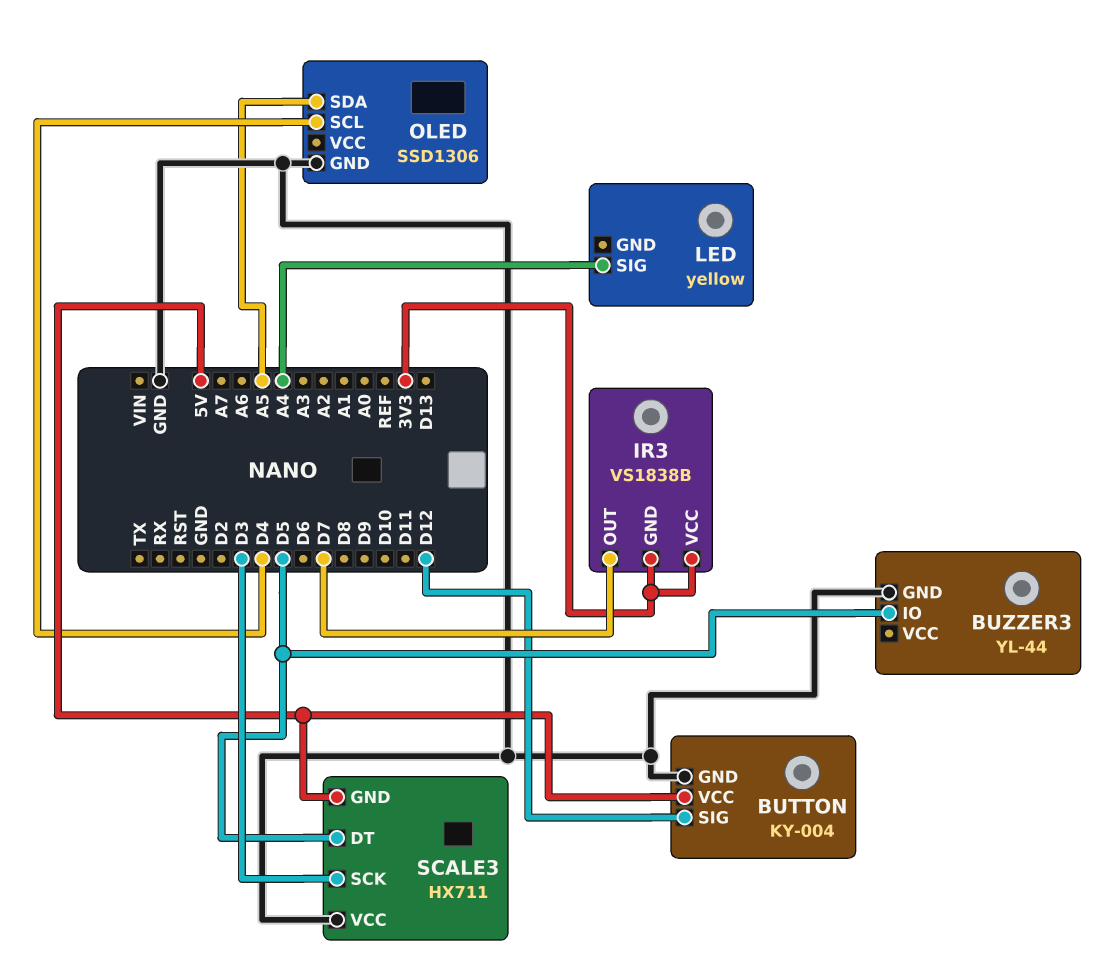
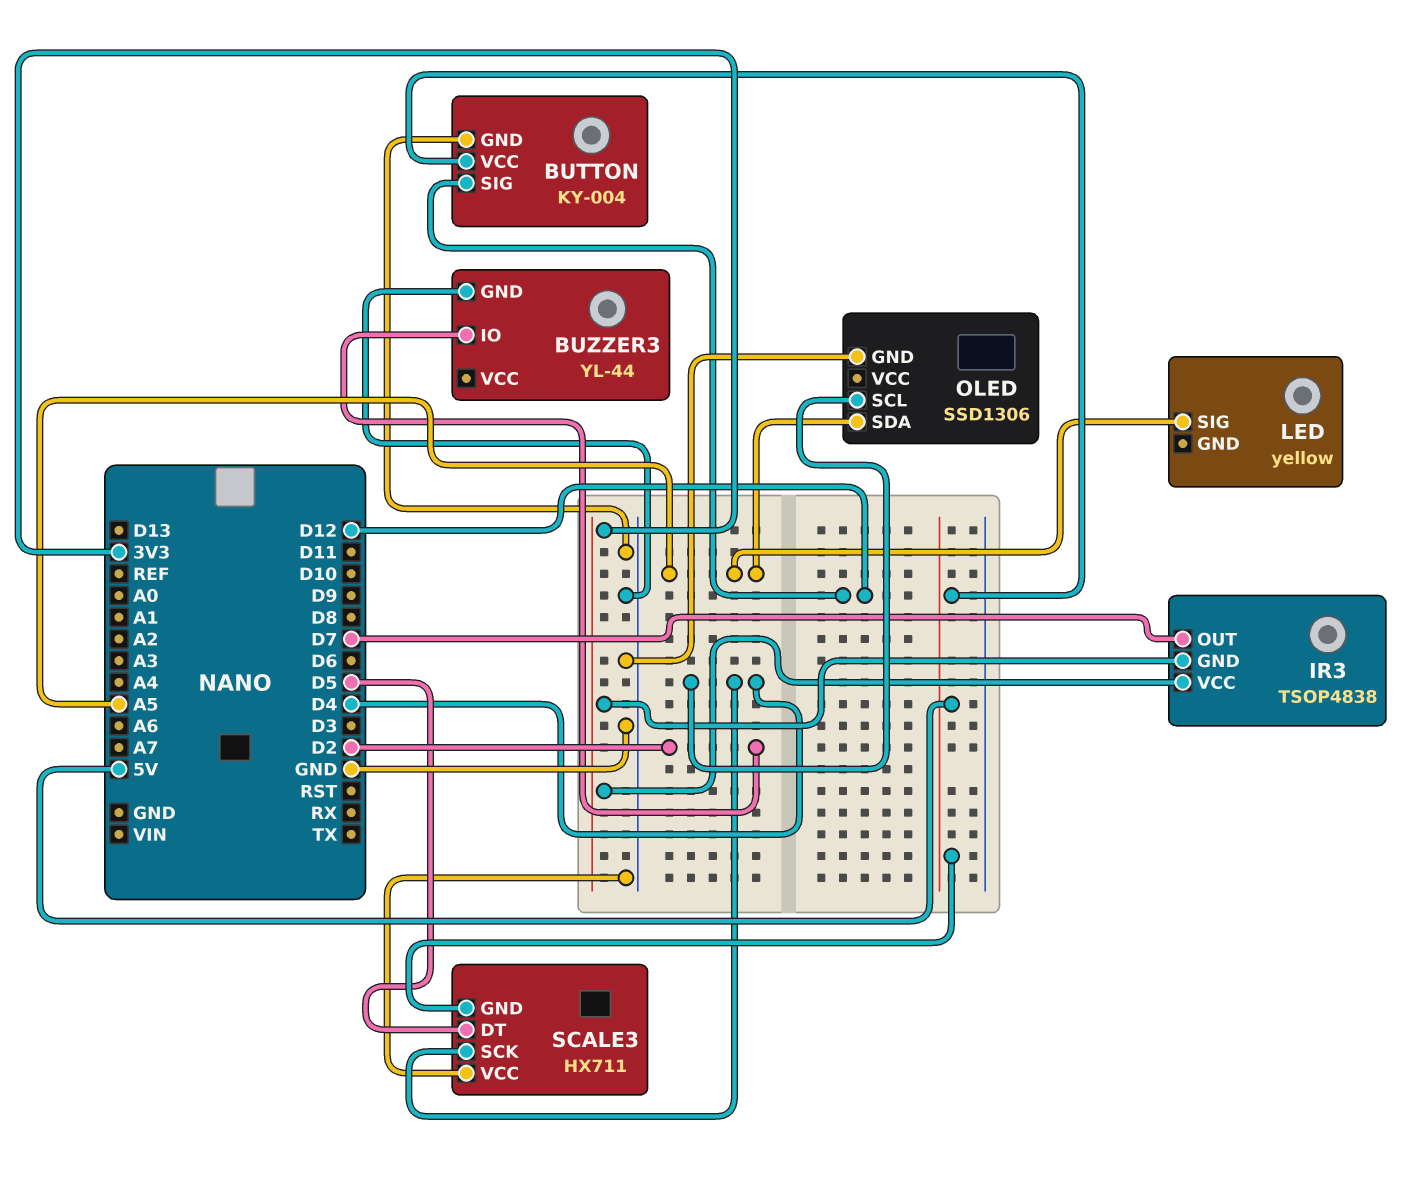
BUZZER3 pin IO: D5 -> D2
IR3: VS1838B -> TSOP4838
LED pin SIG: A4 -> A5
SCALE3 pin SCK: D3 -> D4

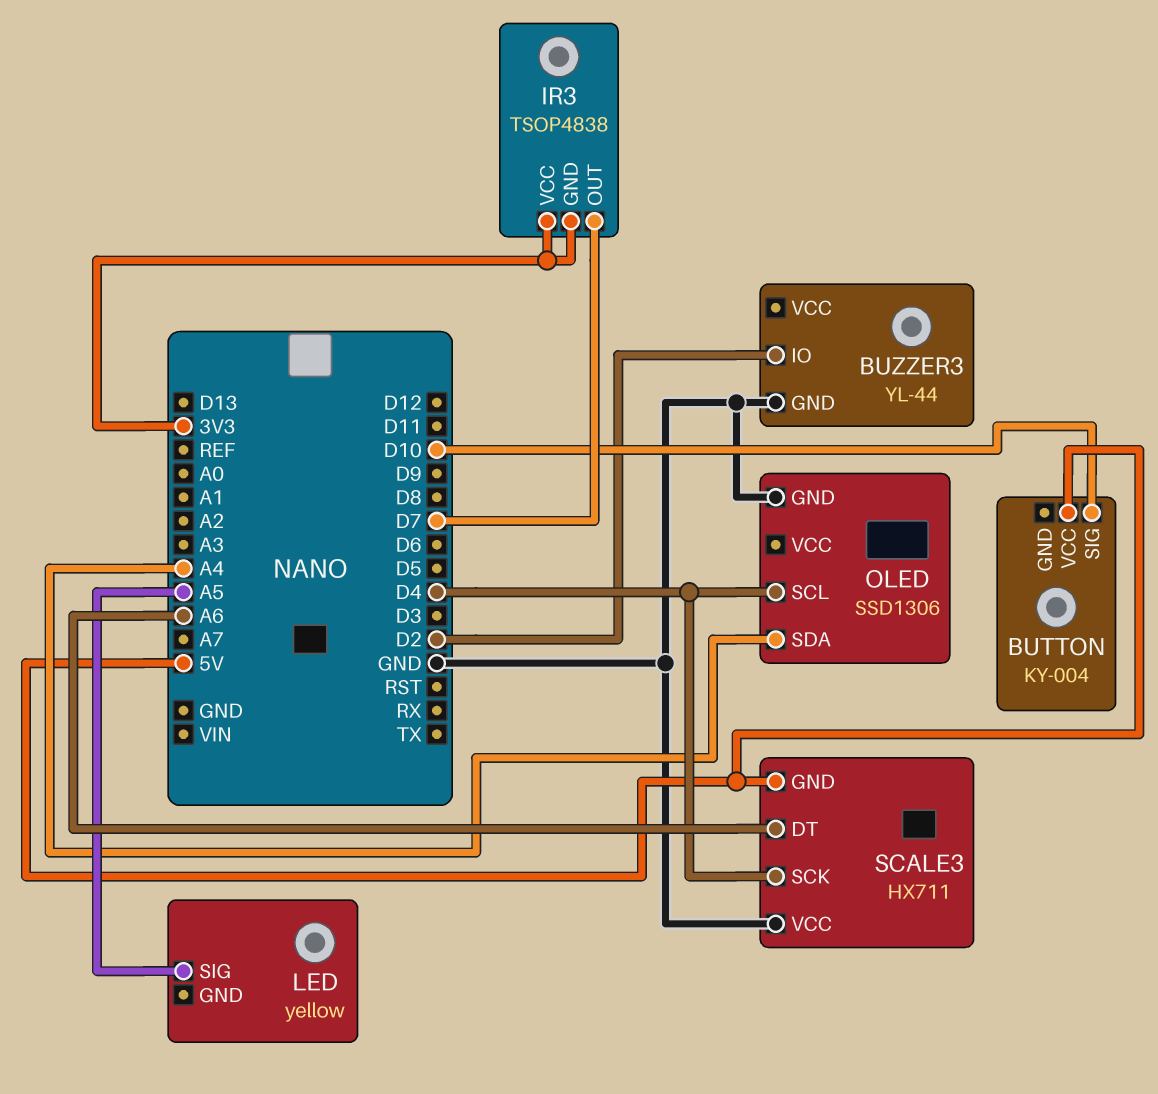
BUTTON pin GND: GND -> none
BUTTON pin SIG: D12 -> D10
OLED pin SDA: A5 -> A4
SCALE3 pin DT: D5 -> A6

